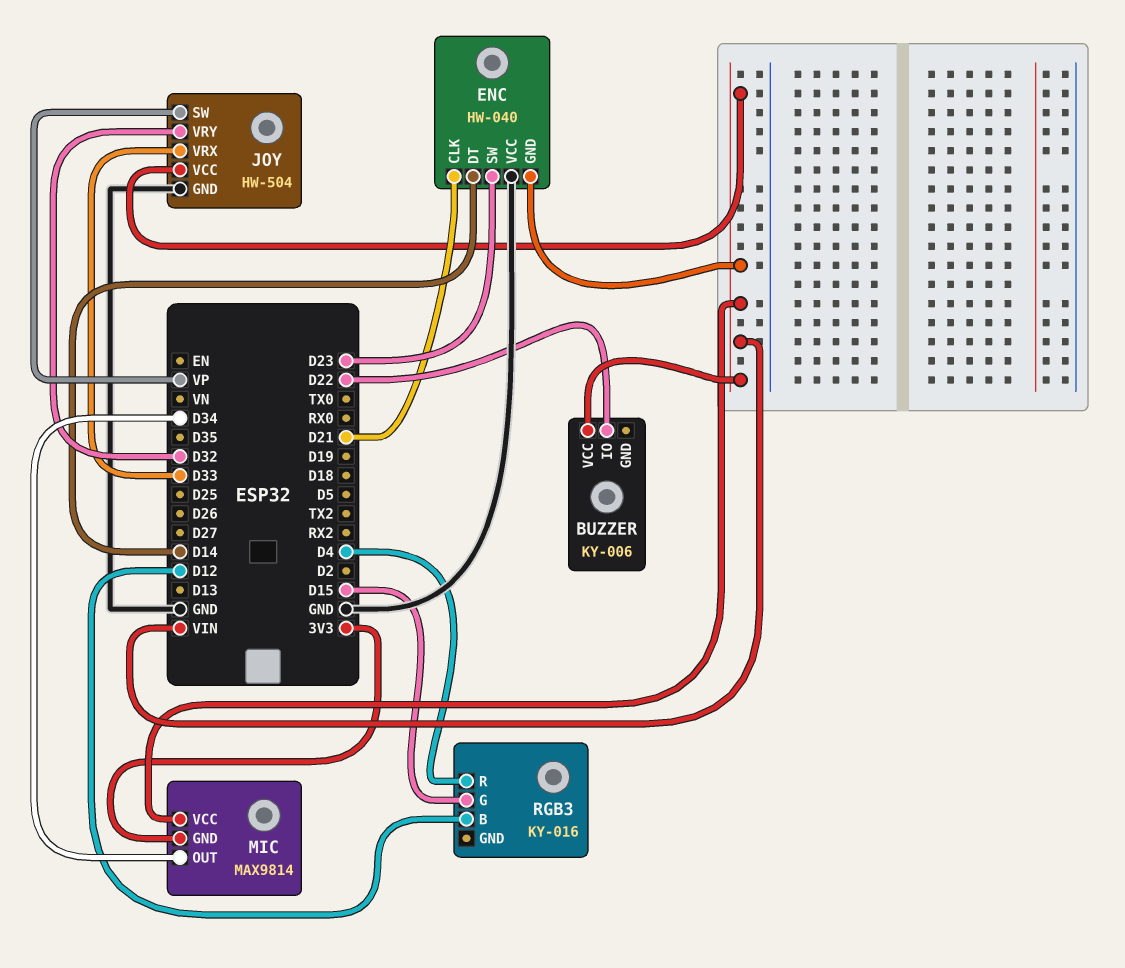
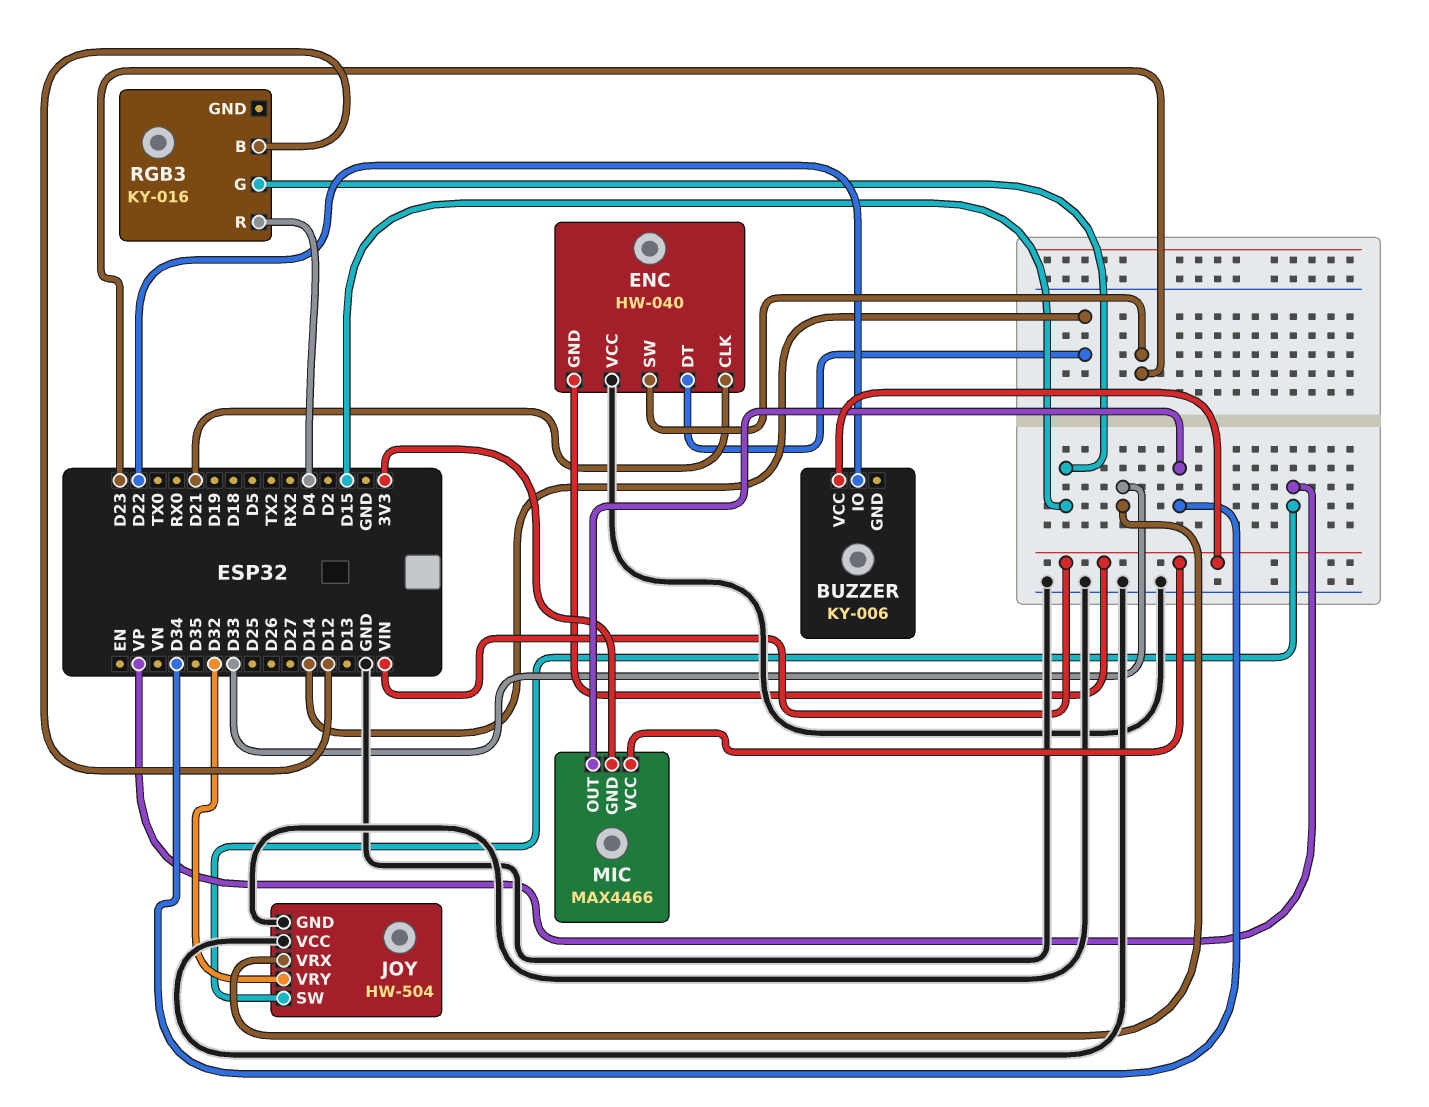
JOY pin VCC: VIN -> GND
MIC: MAX9814 -> MAX4466

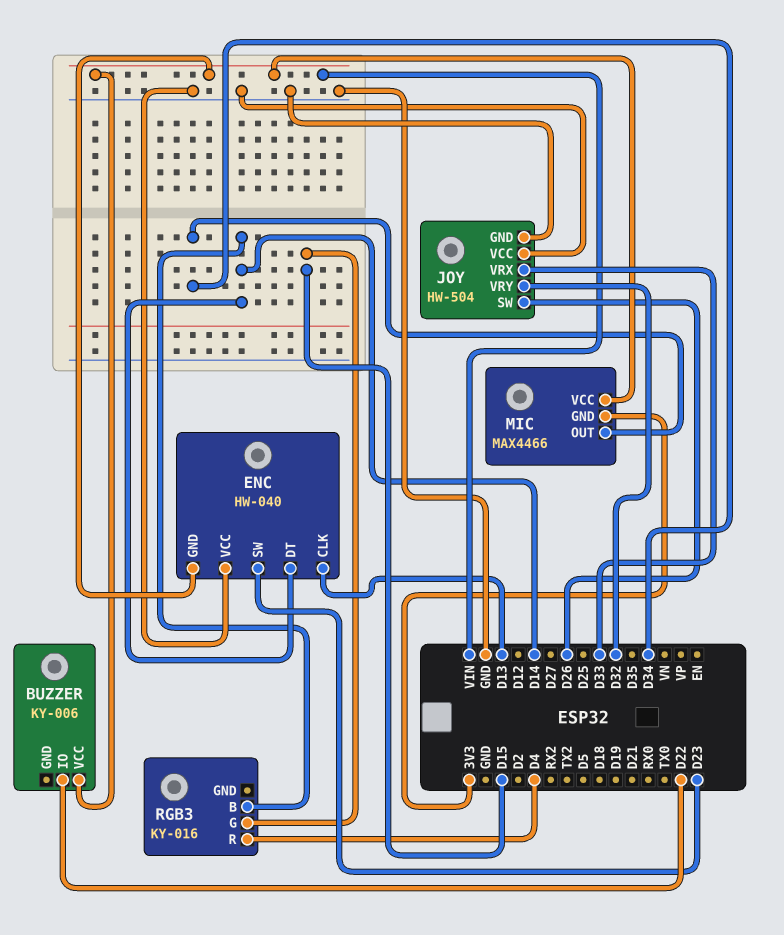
ENC pin CLK: D21 -> D13
JOY pin SW: VP -> D26
RGB3 pin B: D12 -> D14

